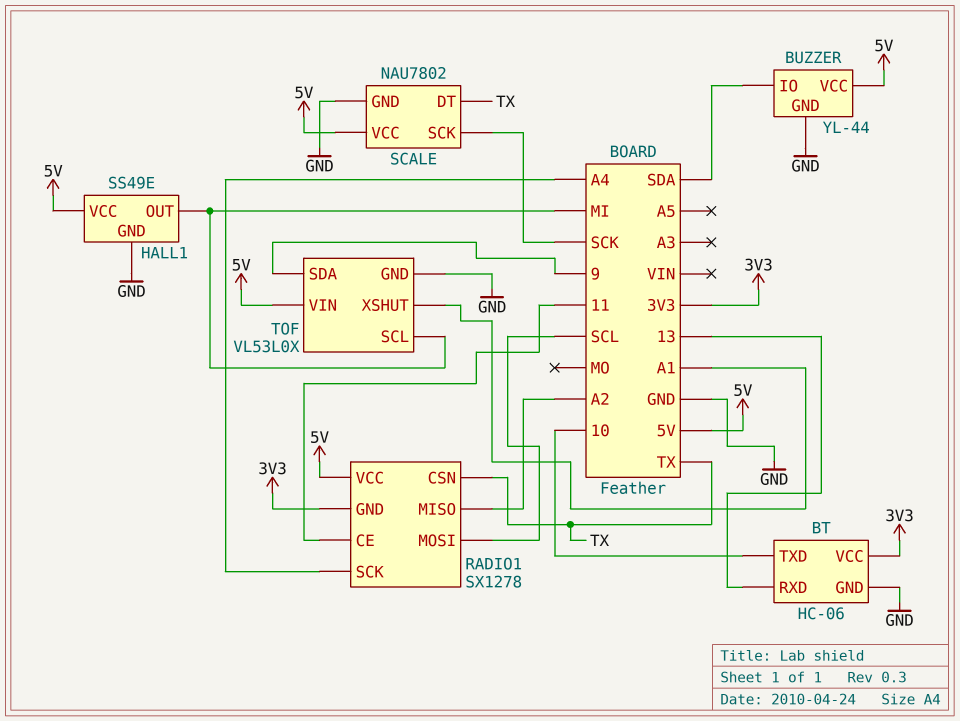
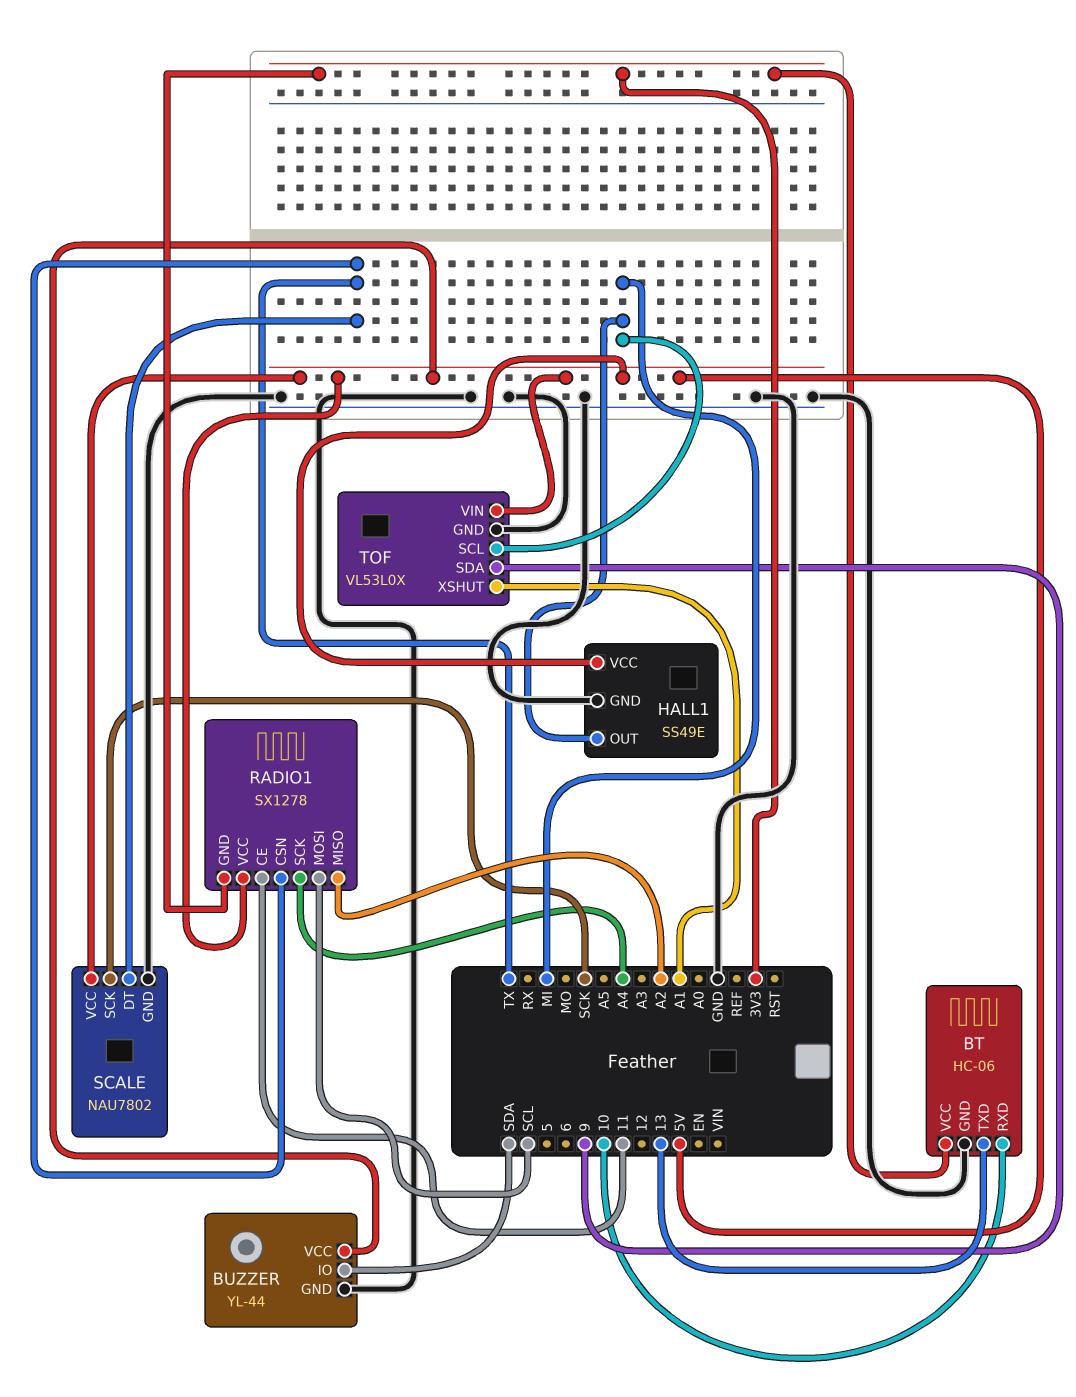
BT pin RXD: 13 -> 10
BT pin TXD: 10 -> 13

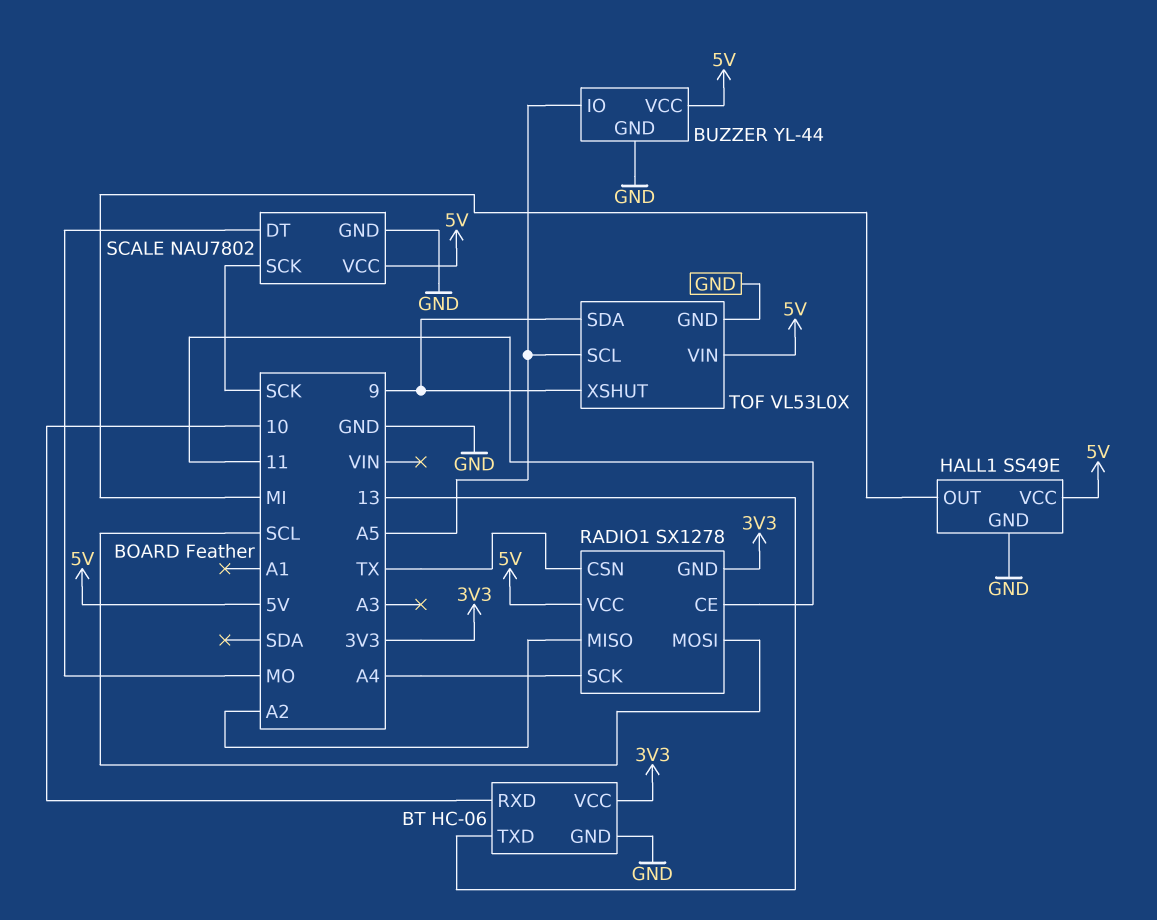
BUZZER pin IO: SDA -> A5
SCALE pin DT: TX -> MO
TOF pin SCL: MI -> A5
TOF pin XSHUT: A1 -> 9

